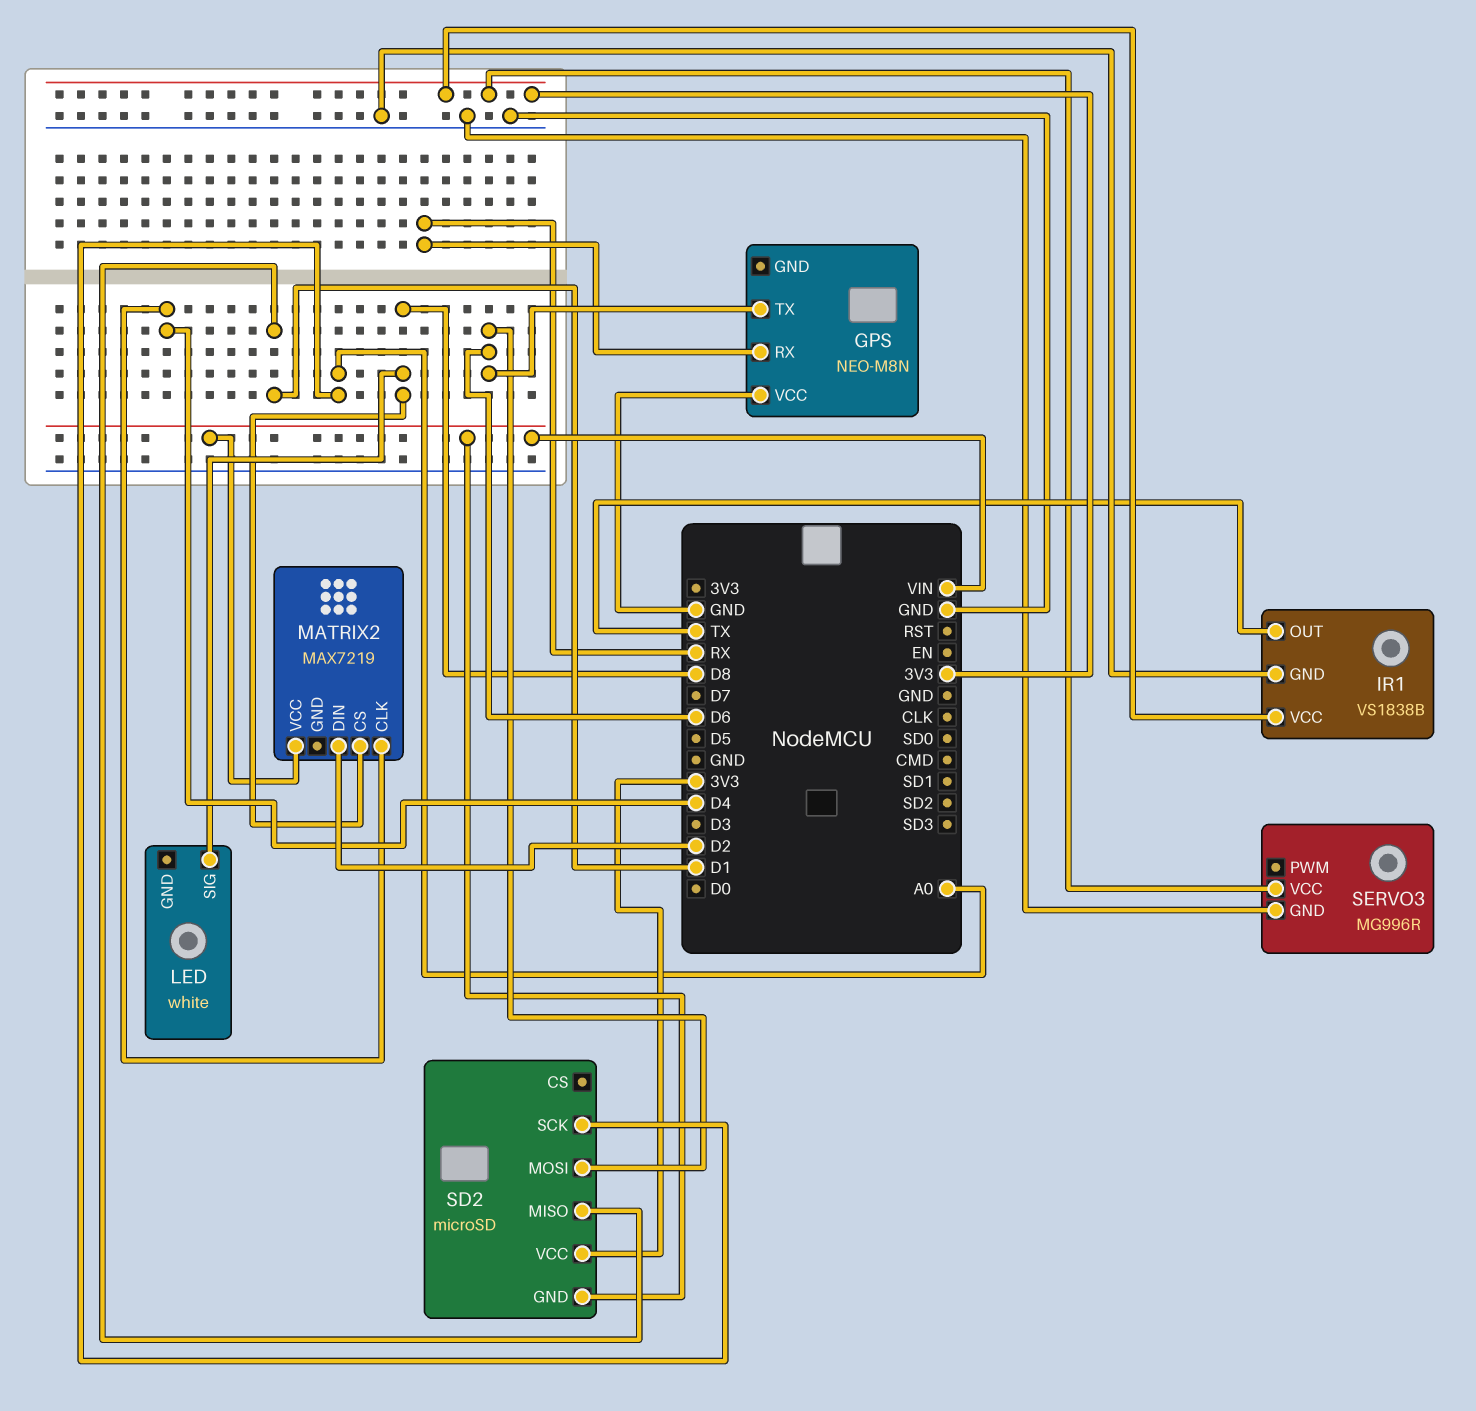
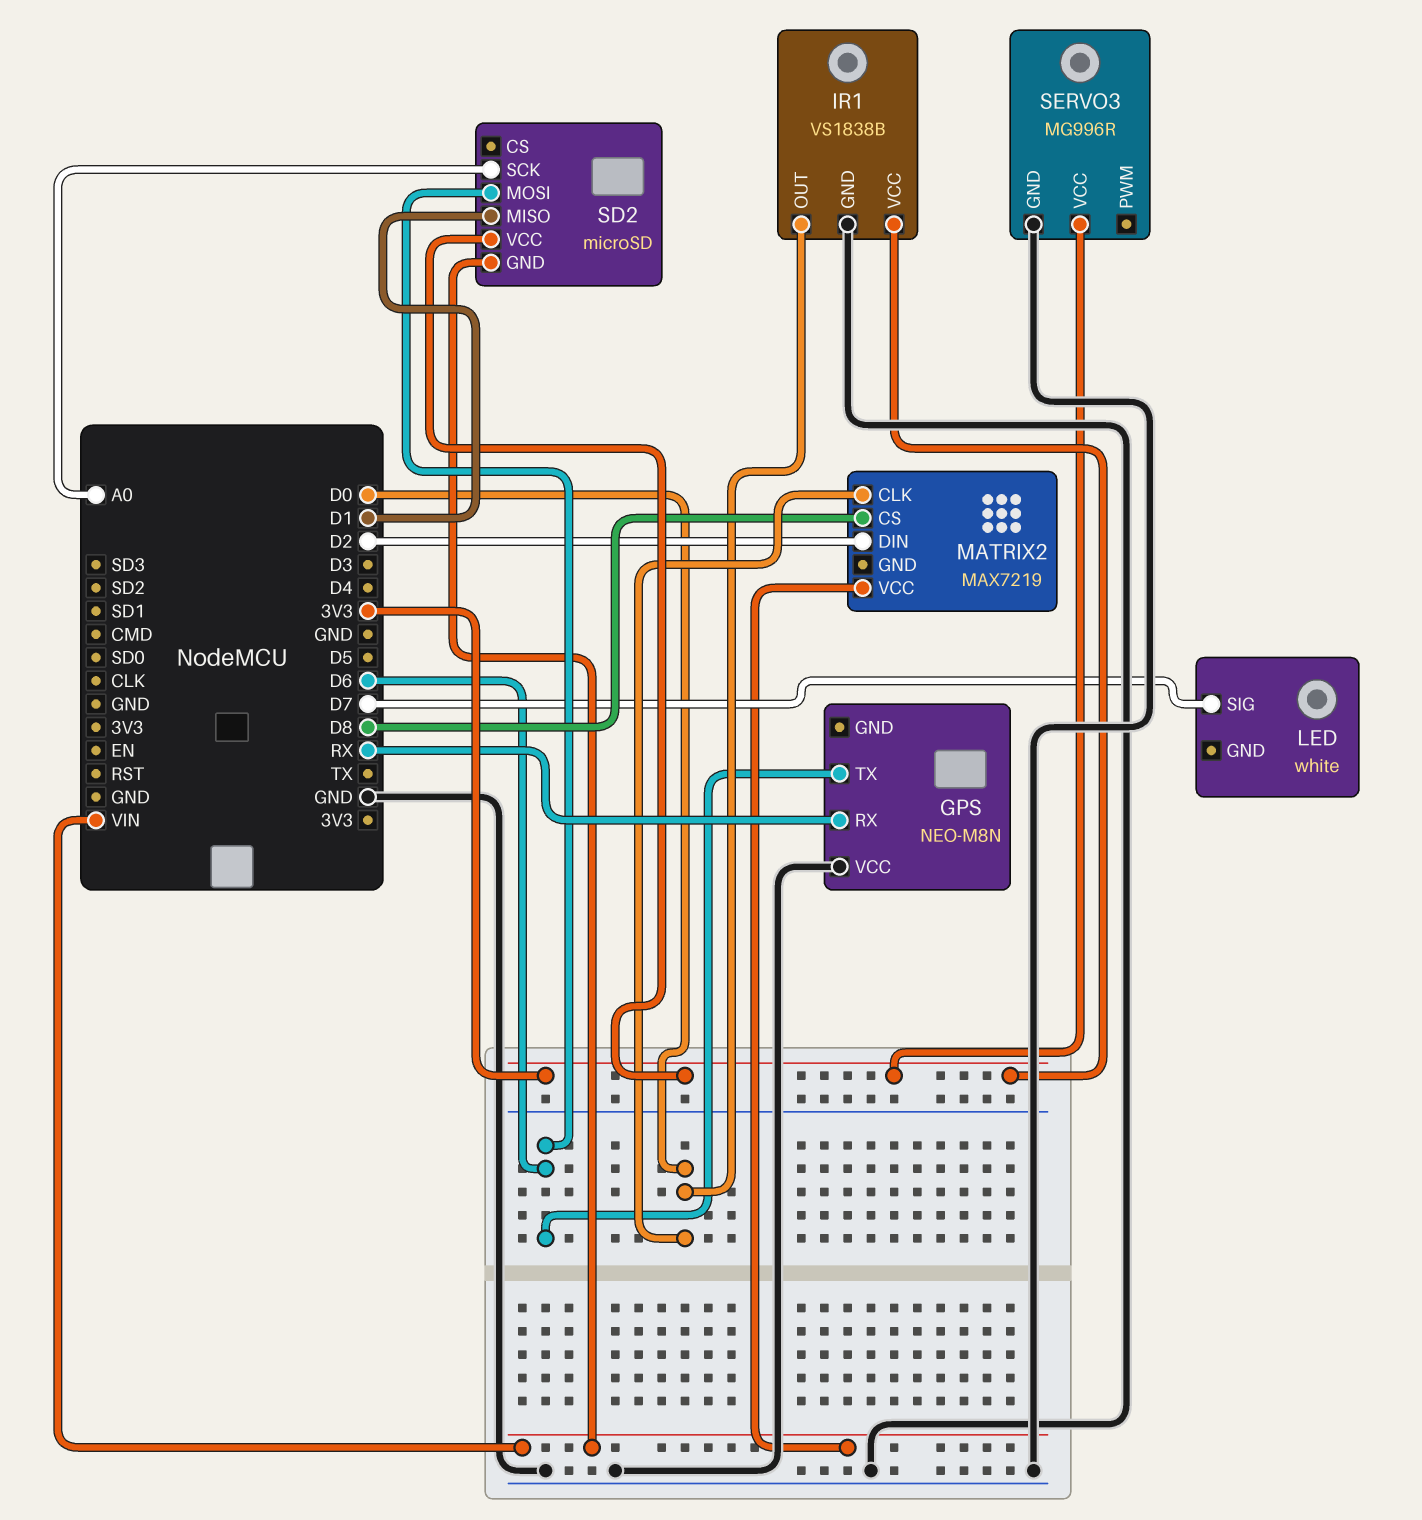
IR1 pin OUT: TX -> D0
LED pin SIG: D8 -> D7
MATRIX2 pin CLK: D4 -> D0

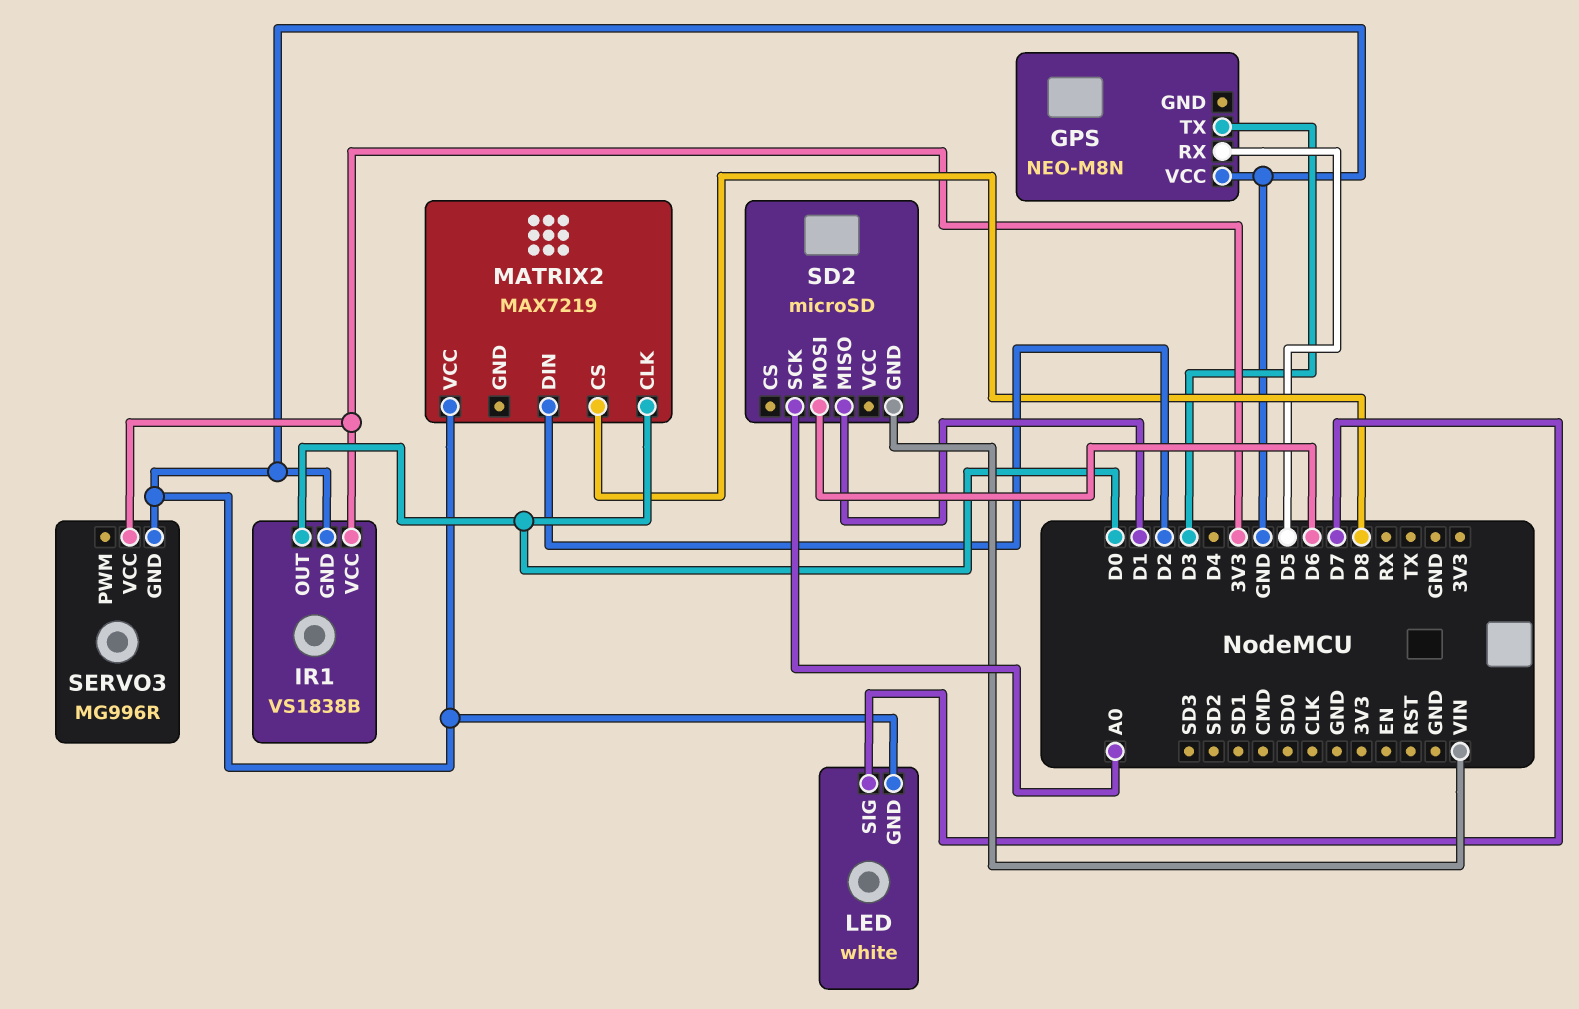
GPS pin RX: RX -> D5
GPS pin TX: D6 -> D3
LED pin GND: none -> GND
MATRIX2 pin VCC: VIN -> GND
SD2 pin VCC: 3V3 -> none

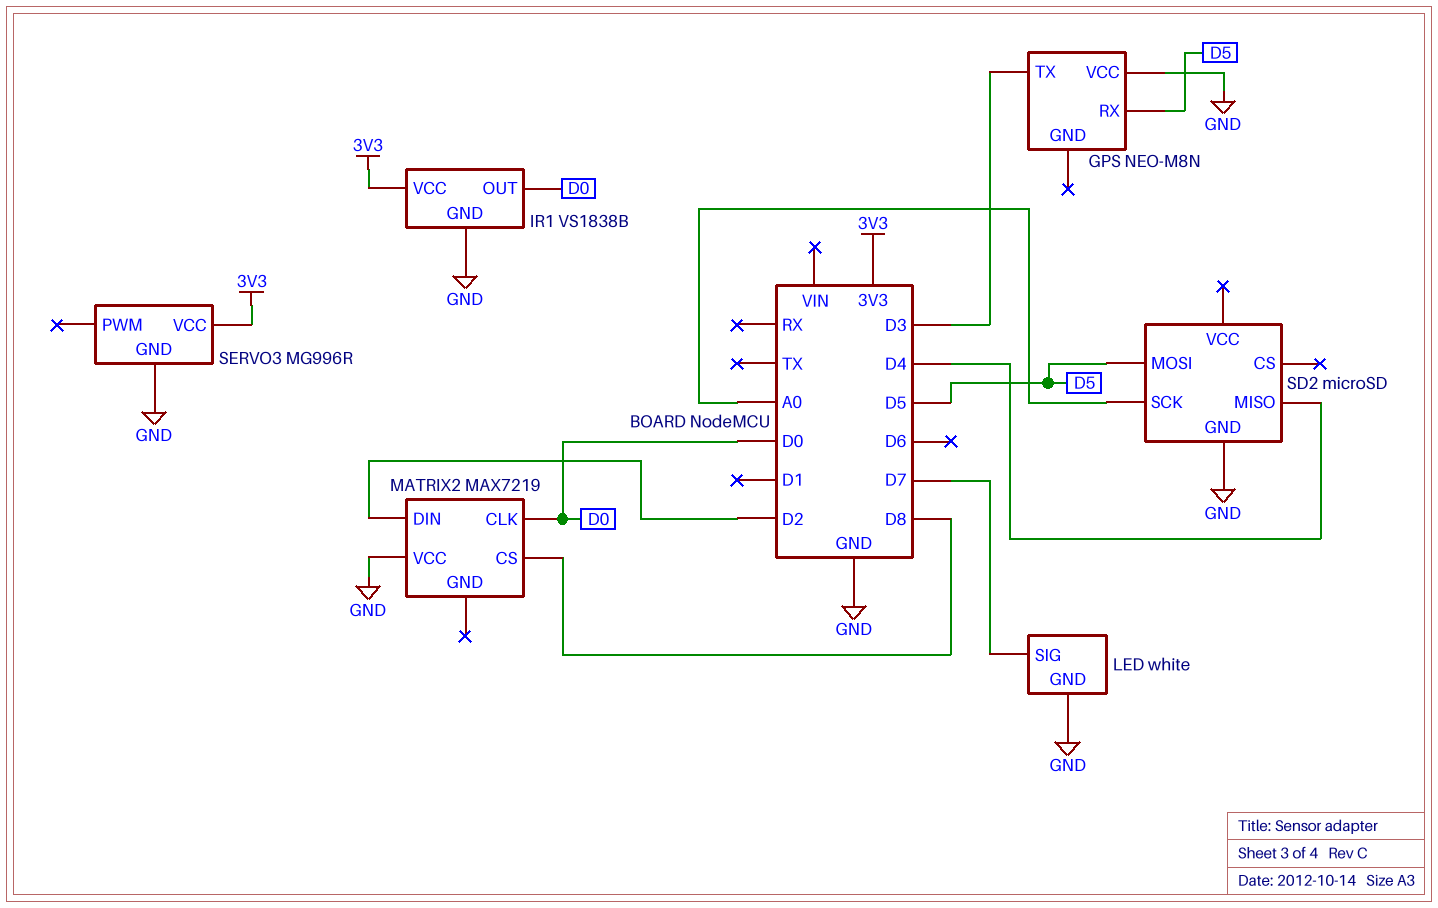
SD2 pin GND: VIN -> GND
SD2 pin MISO: D1 -> D4
SD2 pin MOSI: D6 -> D5

